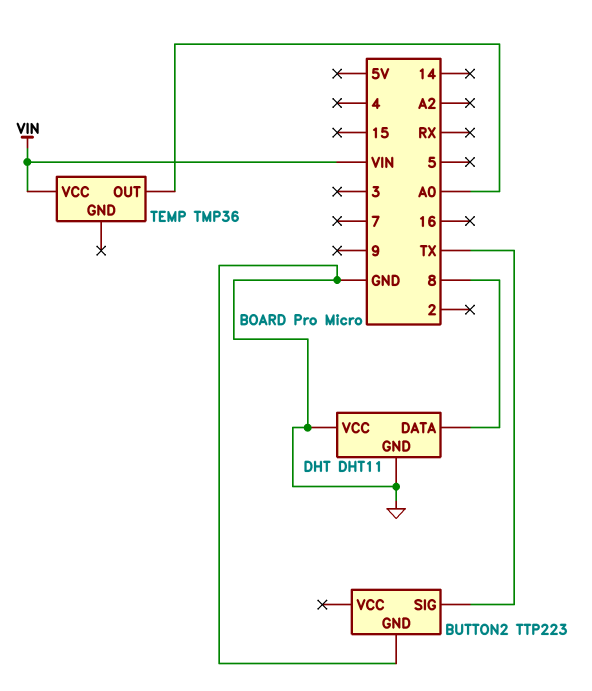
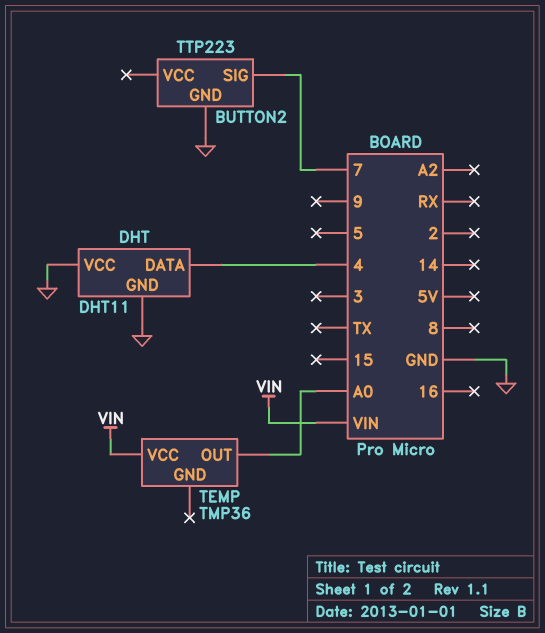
BUTTON2 pin SIG: TX -> 7
DHT pin DATA: 8 -> 4

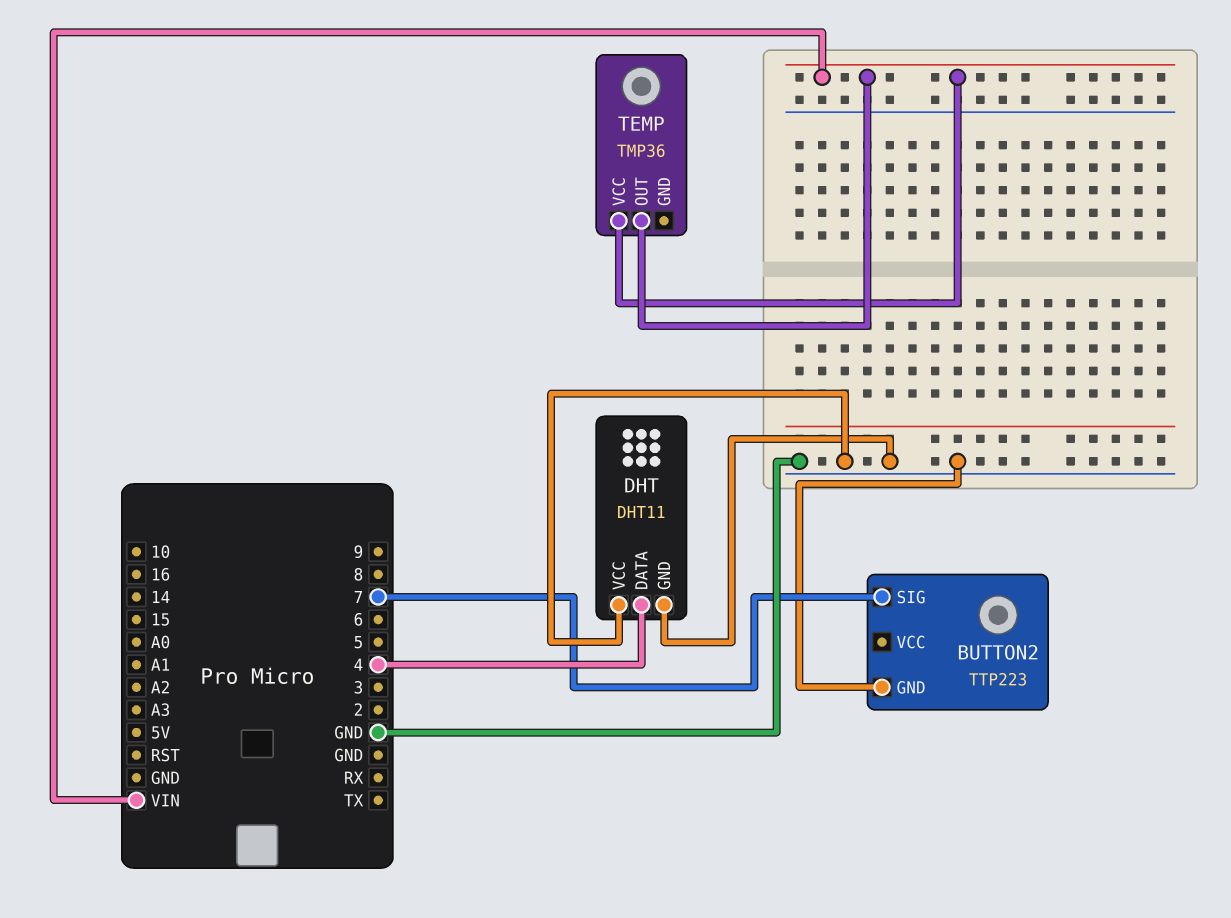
TEMP pin OUT: A0 -> VIN

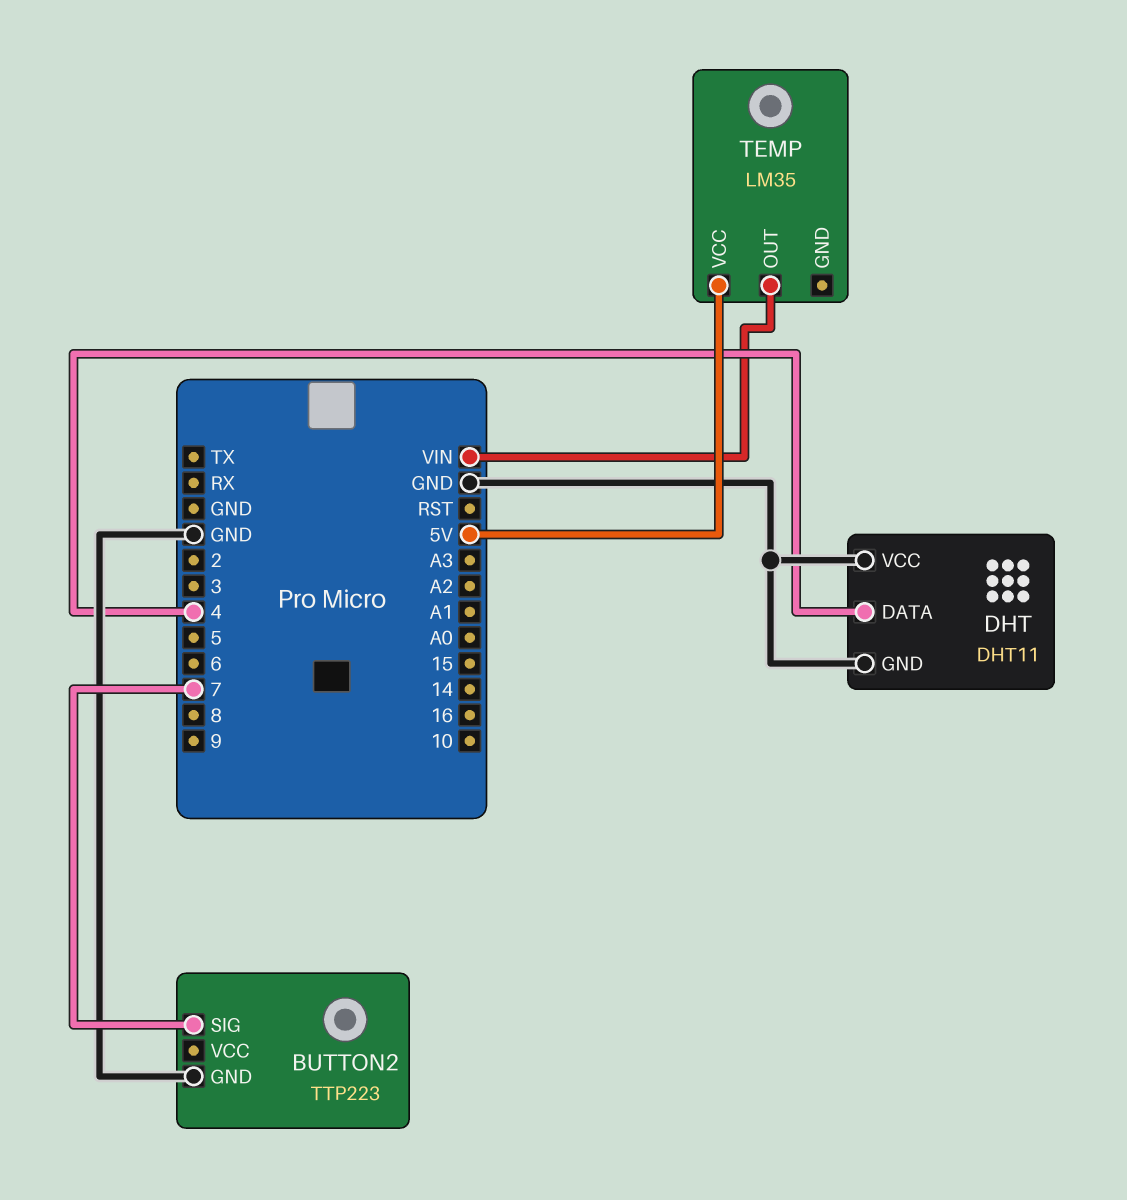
TEMP: TMP36 -> LM35
TEMP pin VCC: VIN -> 5V

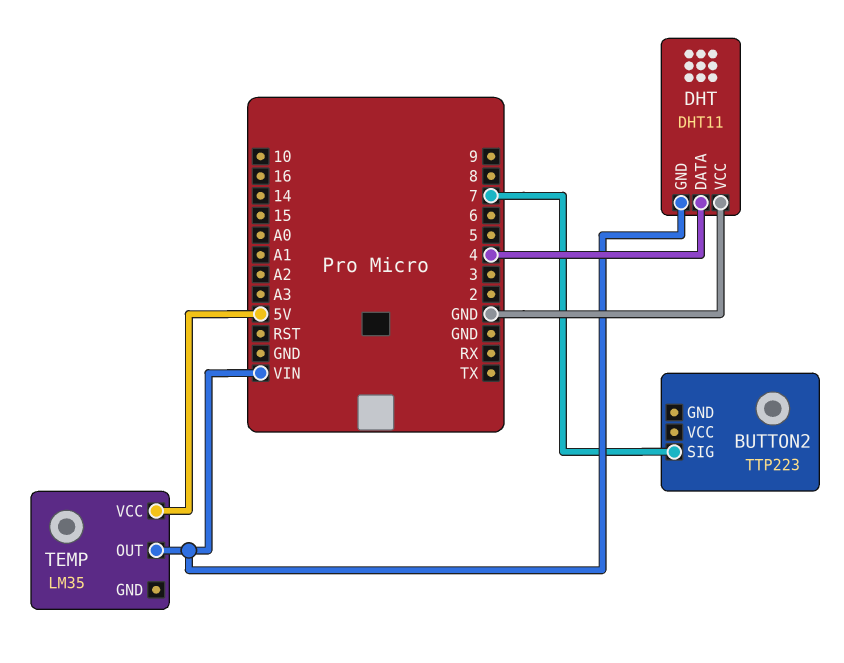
BUTTON2 pin GND: GND -> none
DHT pin GND: GND -> VIN

